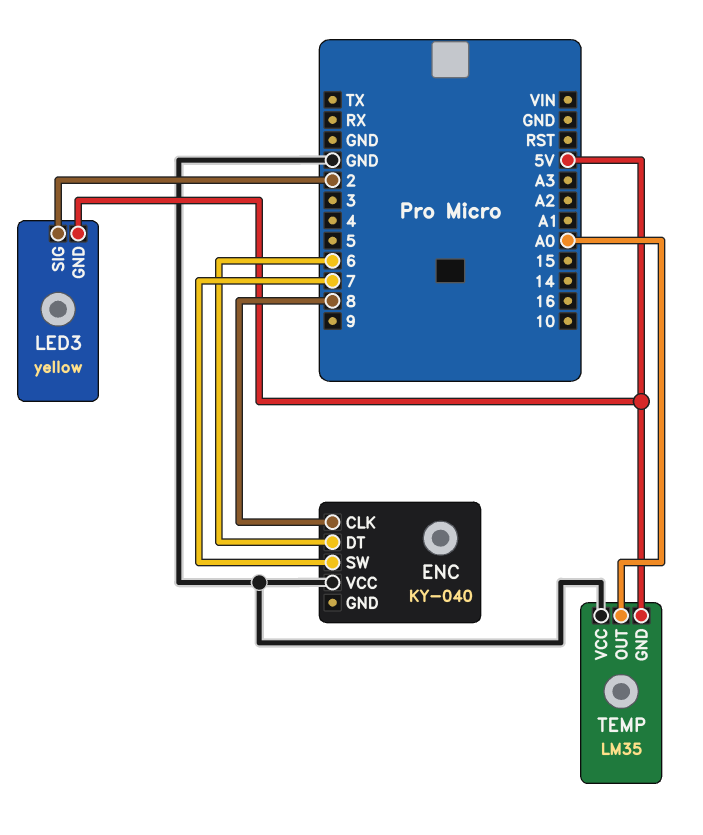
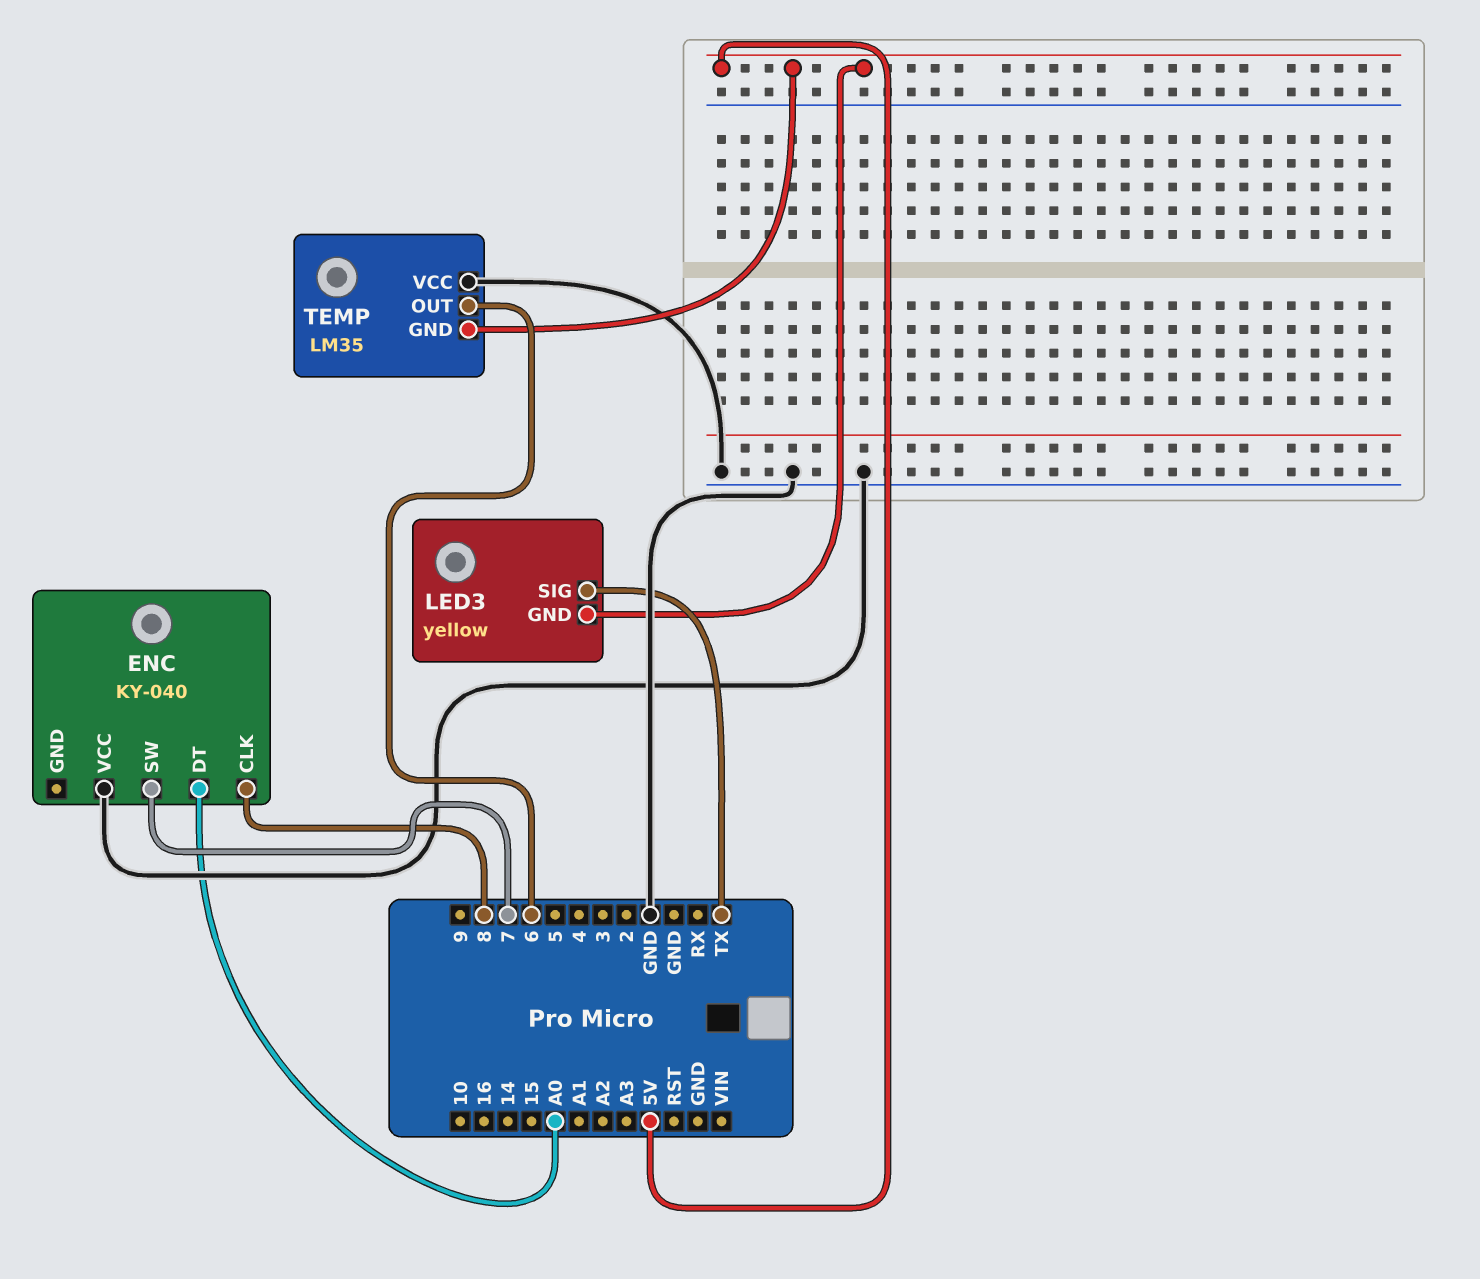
ENC pin DT: 6 -> A0
LED3 pin SIG: 2 -> TX
TEMP pin OUT: A0 -> 6

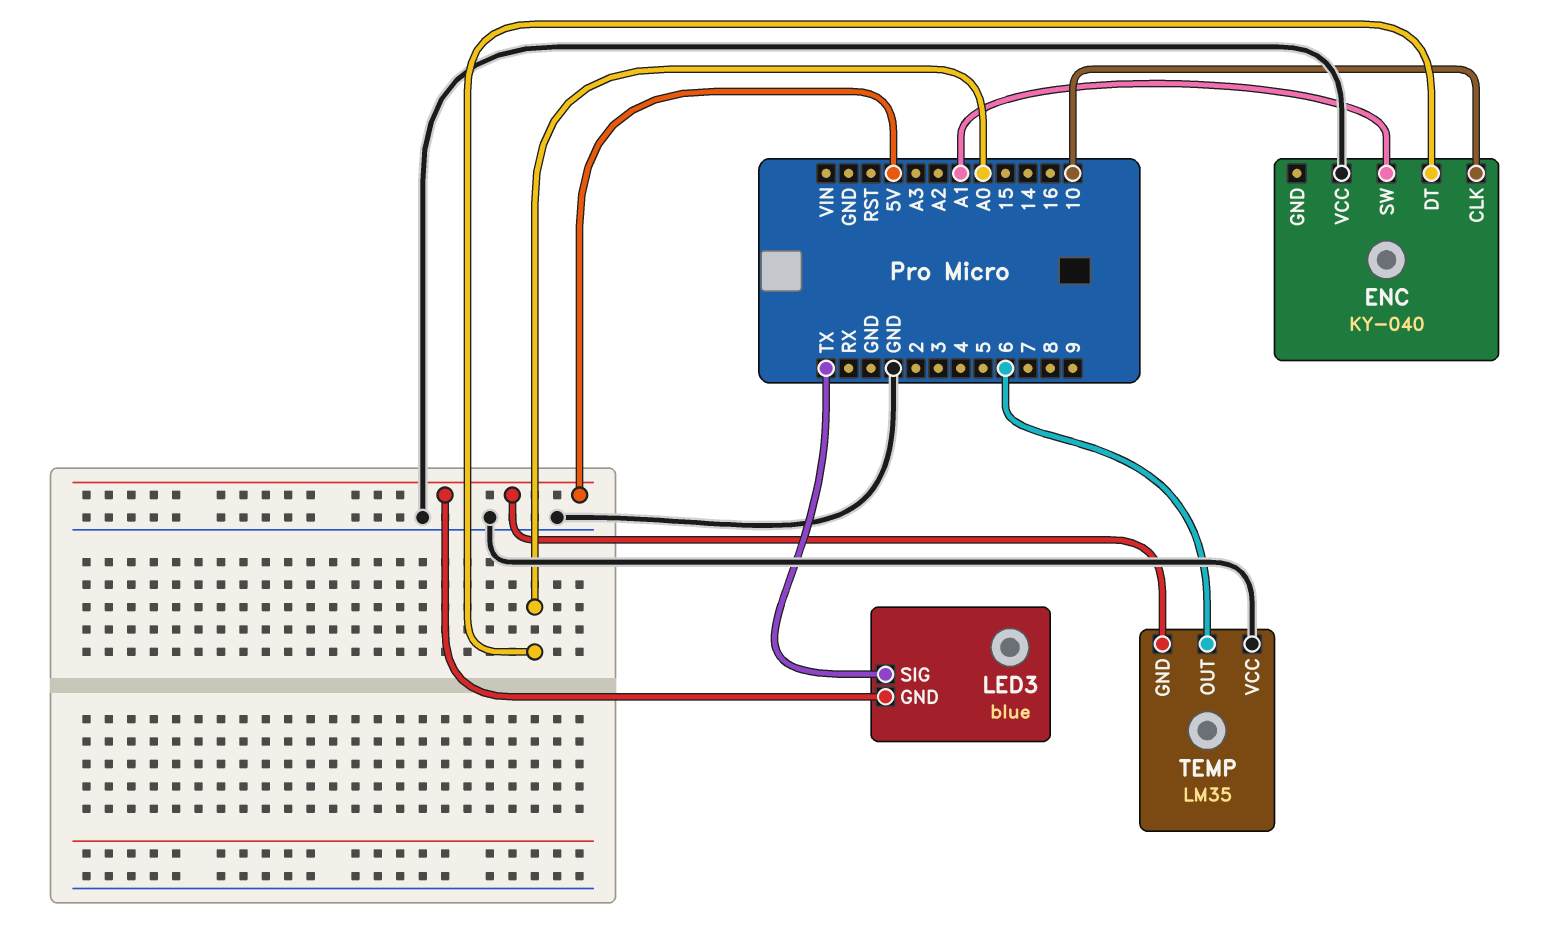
ENC pin CLK: 8 -> 10
ENC pin SW: 7 -> A1
LED3: yellow -> blue

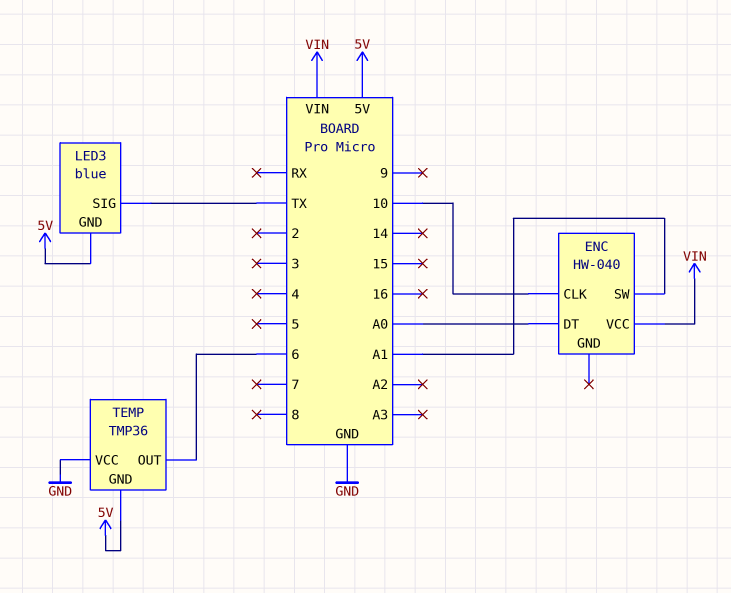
ENC: KY-040 -> HW-040
ENC pin VCC: GND -> VIN
TEMP: LM35 -> TMP36

